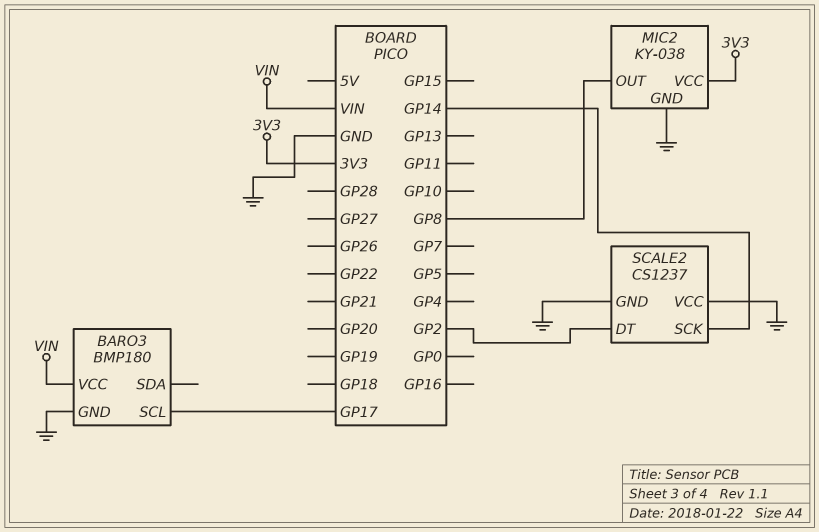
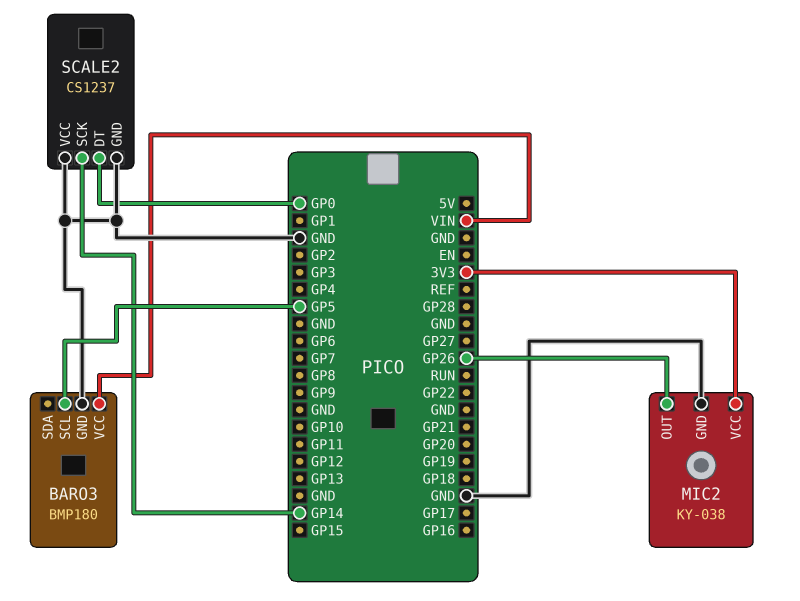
BARO3 pin SCL: GP17 -> GP5
MIC2 pin OUT: GP8 -> GP26
SCALE2 pin DT: GP2 -> GP0

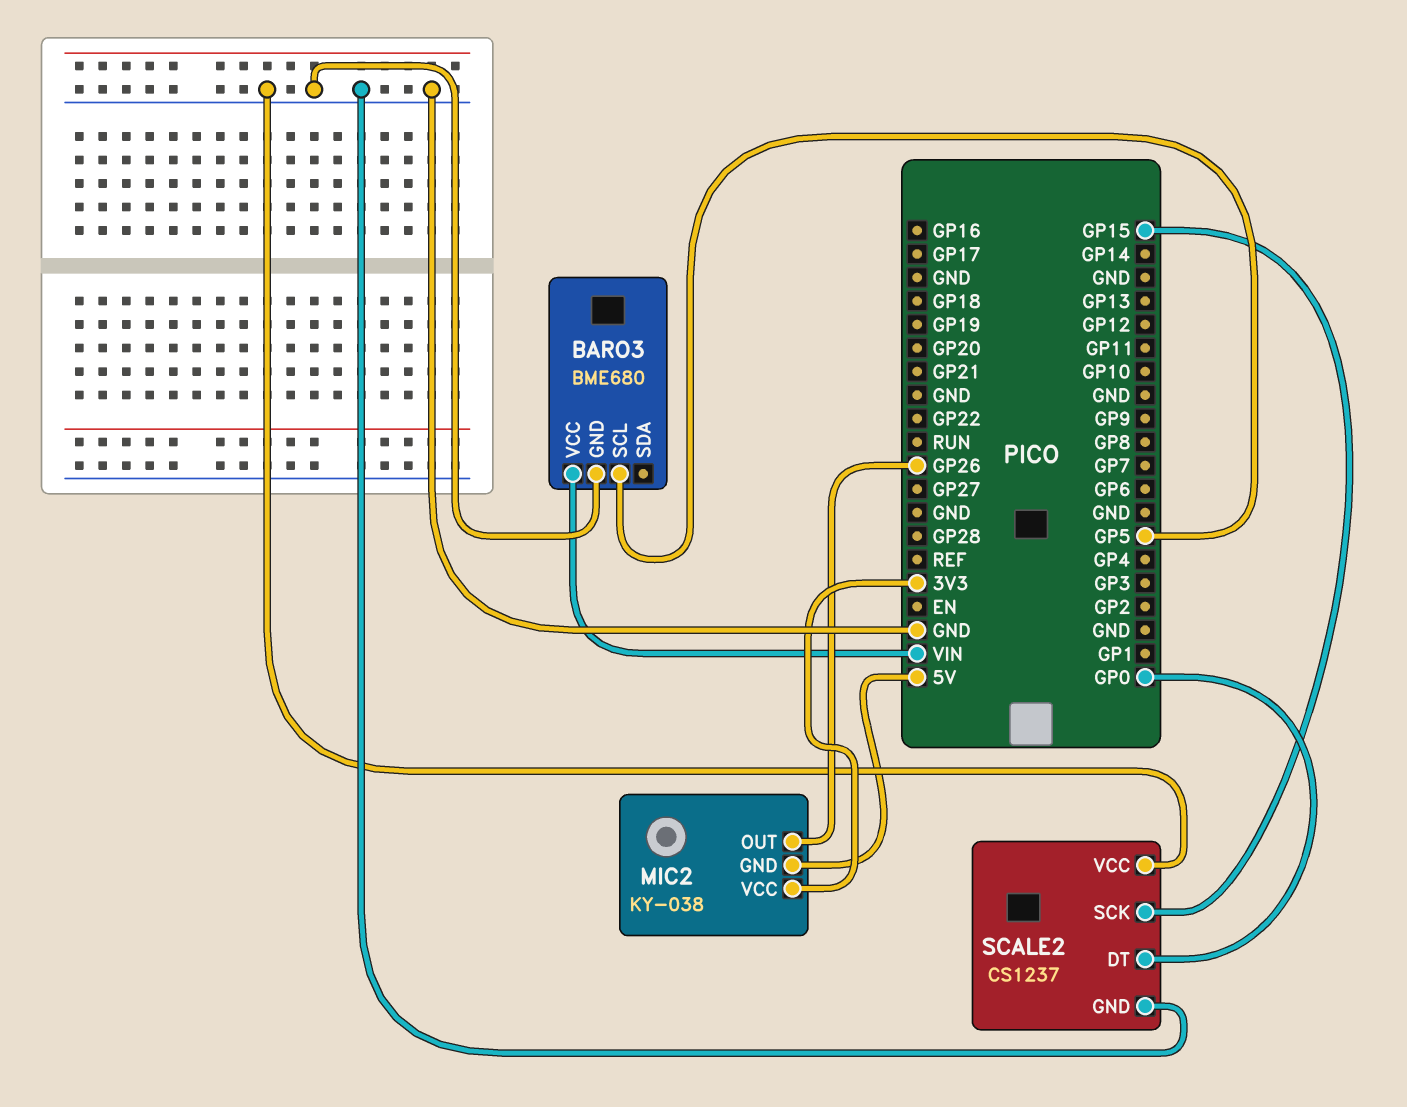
BARO3: BMP180 -> BME680
MIC2 pin GND: GND -> 5V
SCALE2 pin SCK: GP14 -> GP15

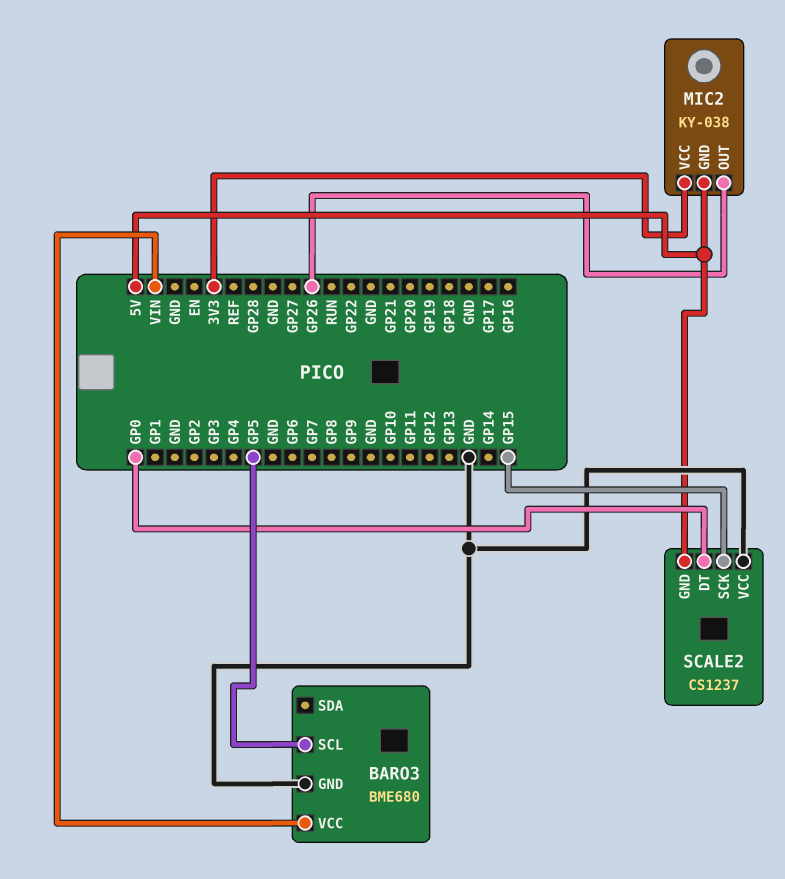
SCALE2 pin GND: GND -> 5V

